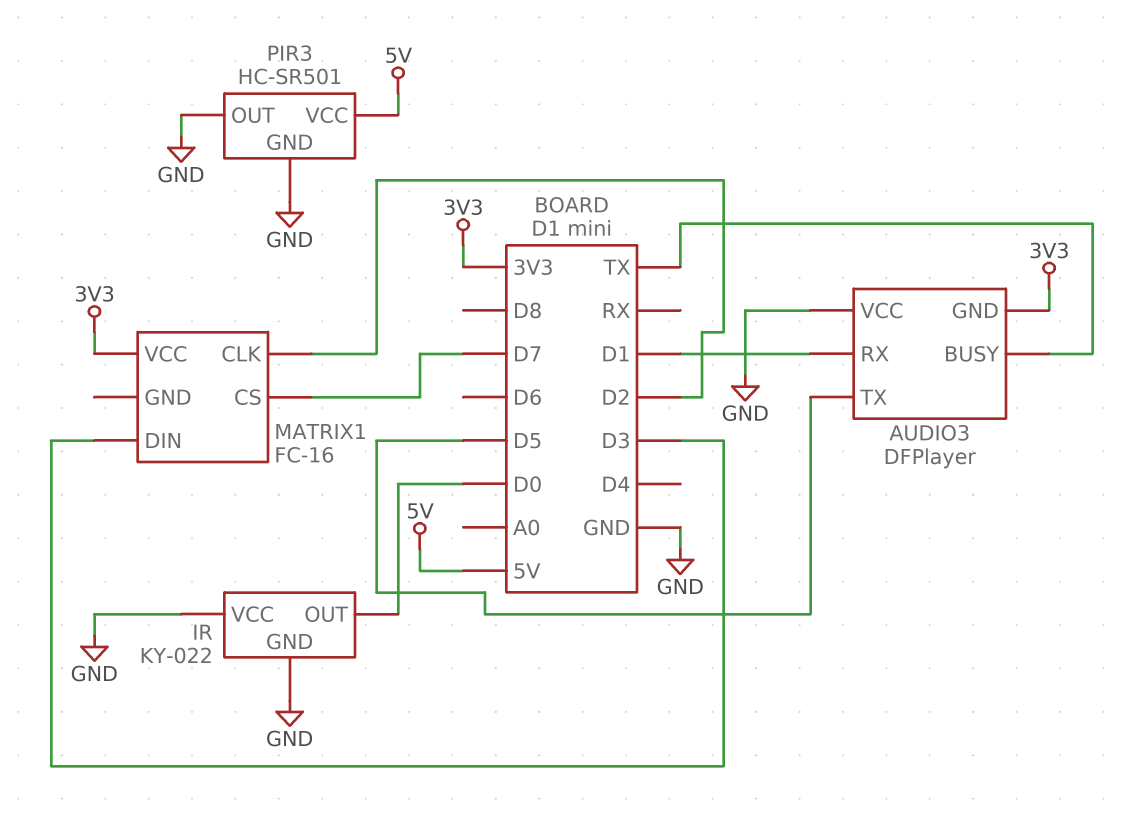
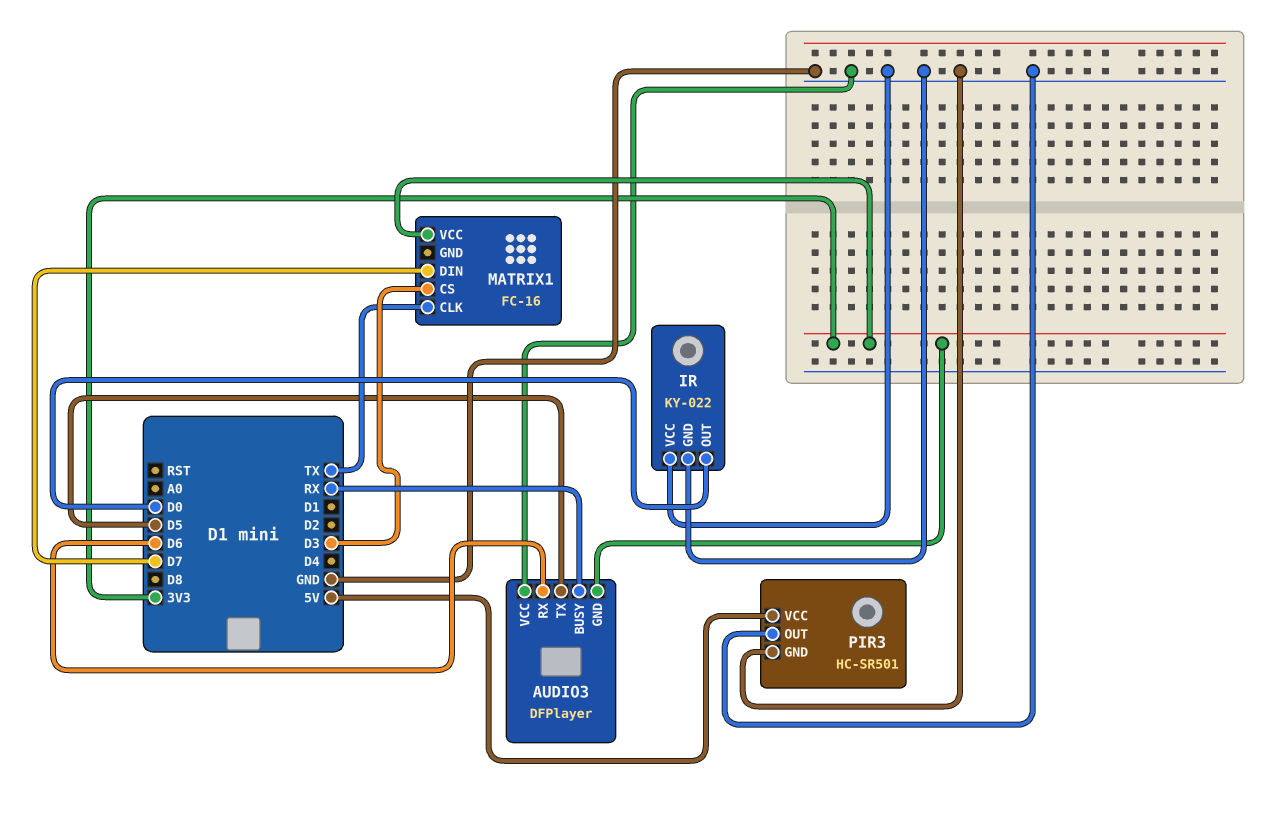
AUDIO3 pin BUSY: TX -> RX
AUDIO3 pin RX: D1 -> D6
MATRIX1 pin CLK: D2 -> TX
MATRIX1 pin CS: D7 -> D3
MATRIX1 pin DIN: D3 -> D7

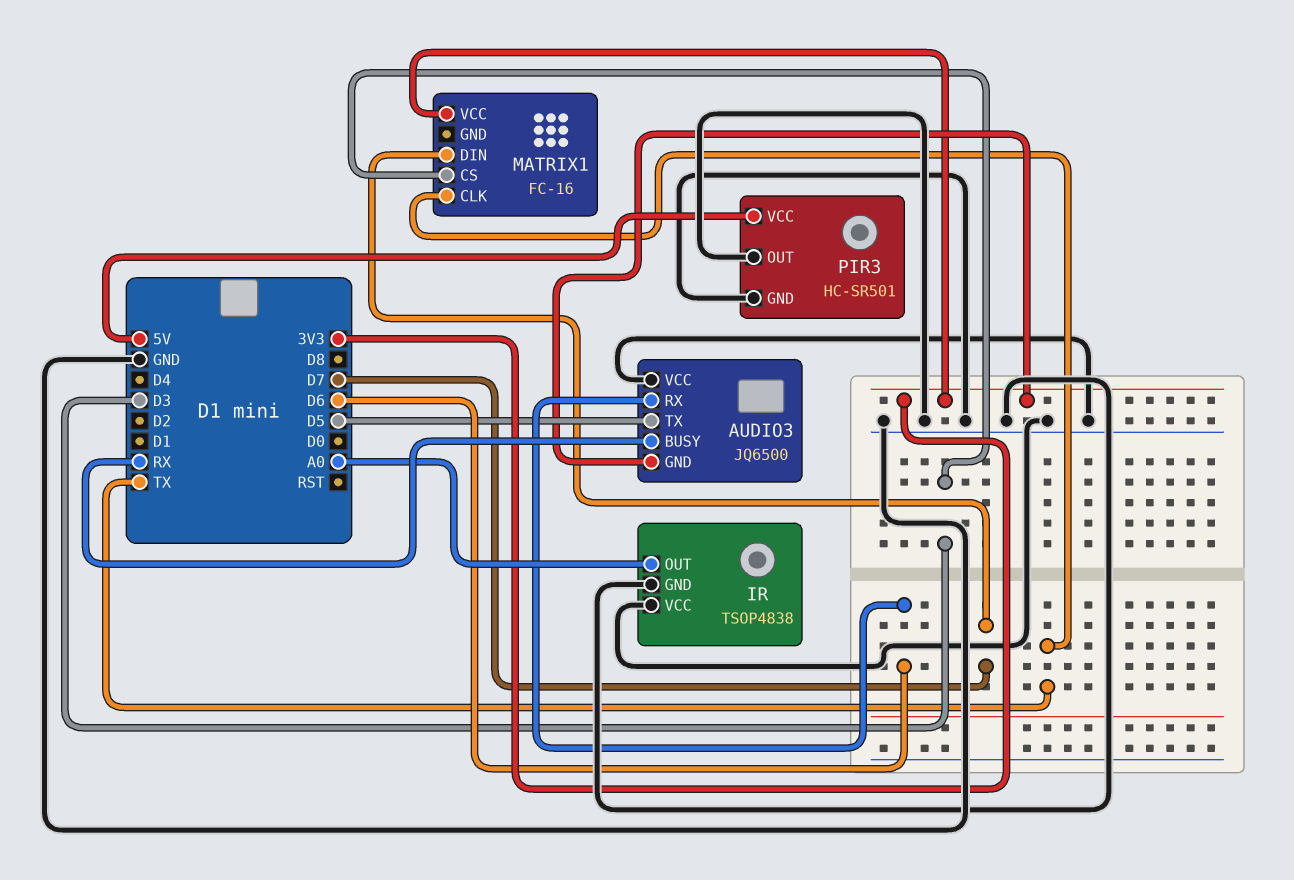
AUDIO3: DFPlayer -> JQ6500
IR: KY-022 -> TSOP4838
IR pin OUT: D0 -> A0

